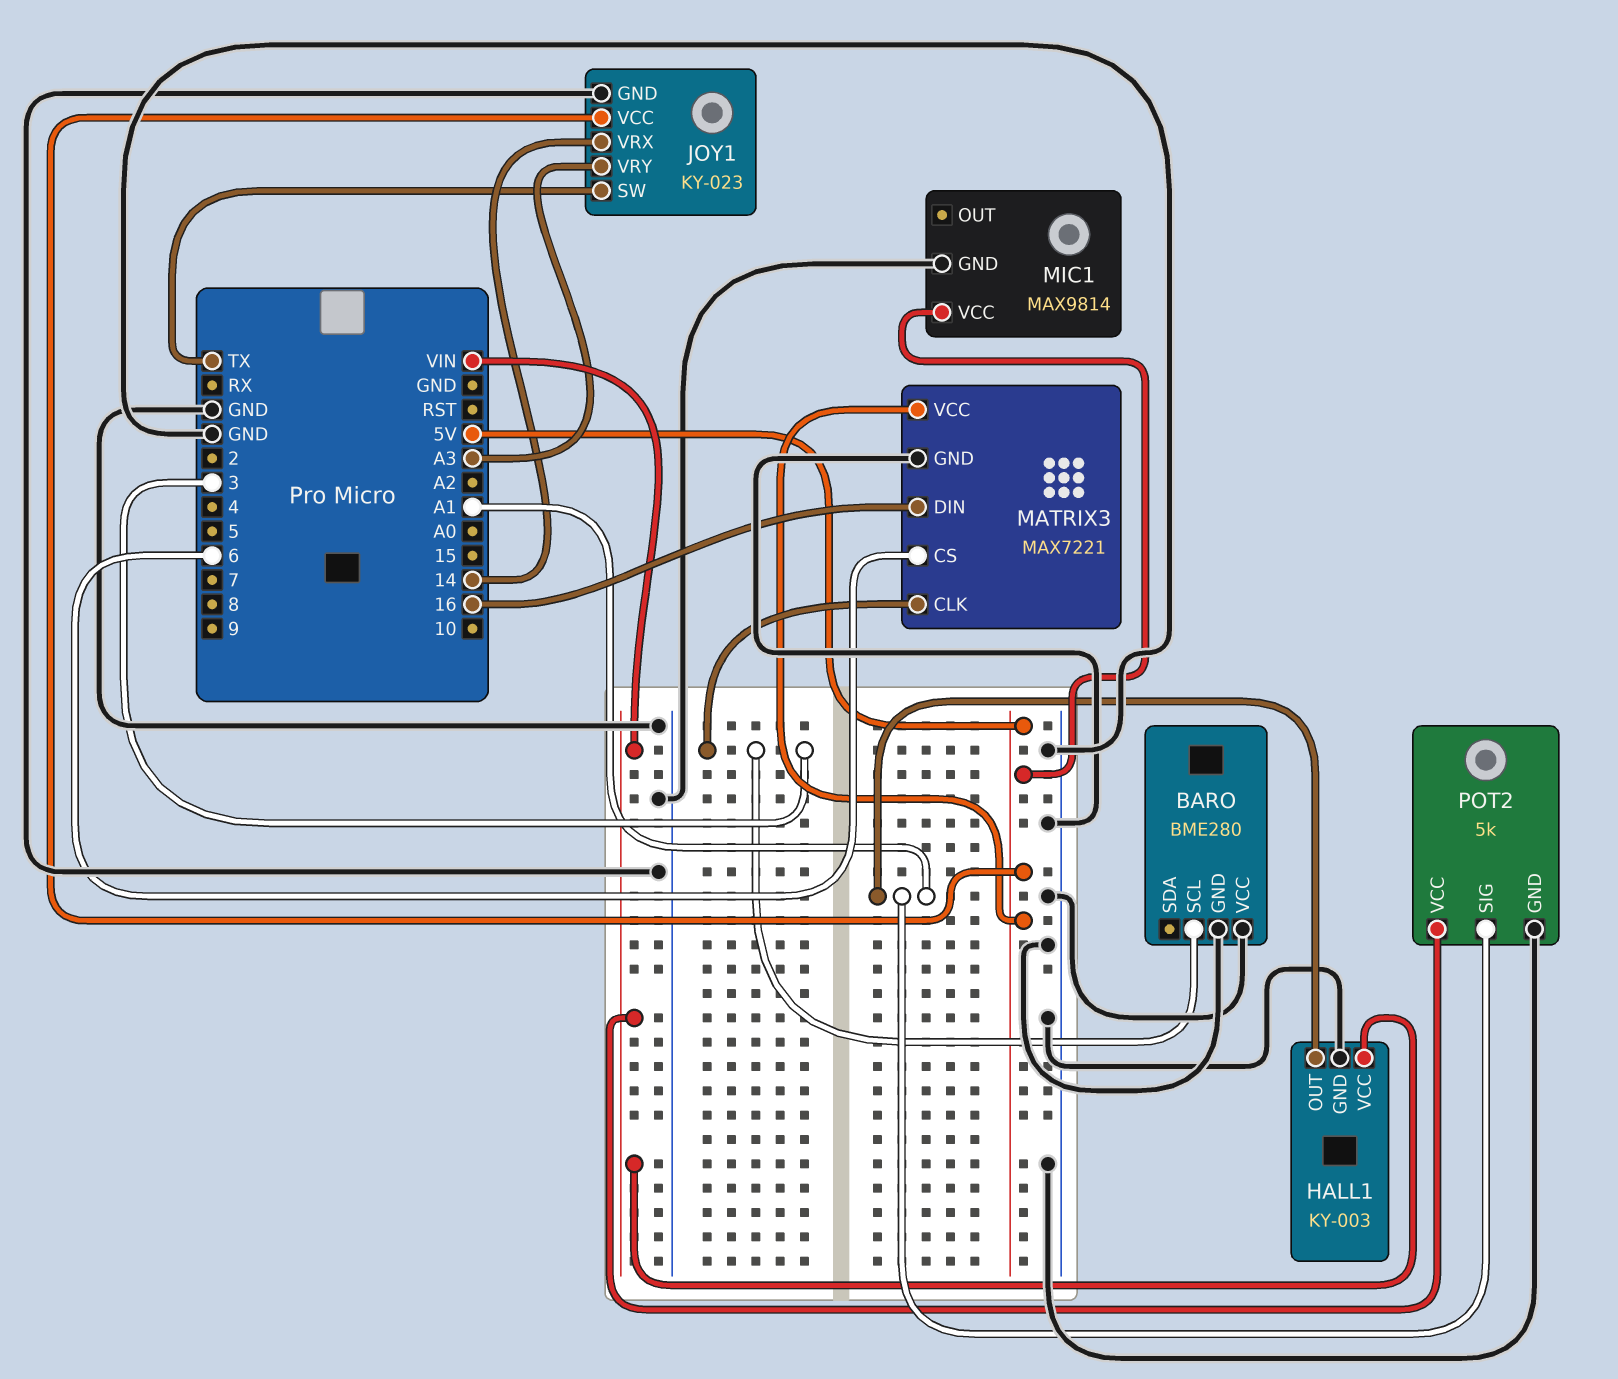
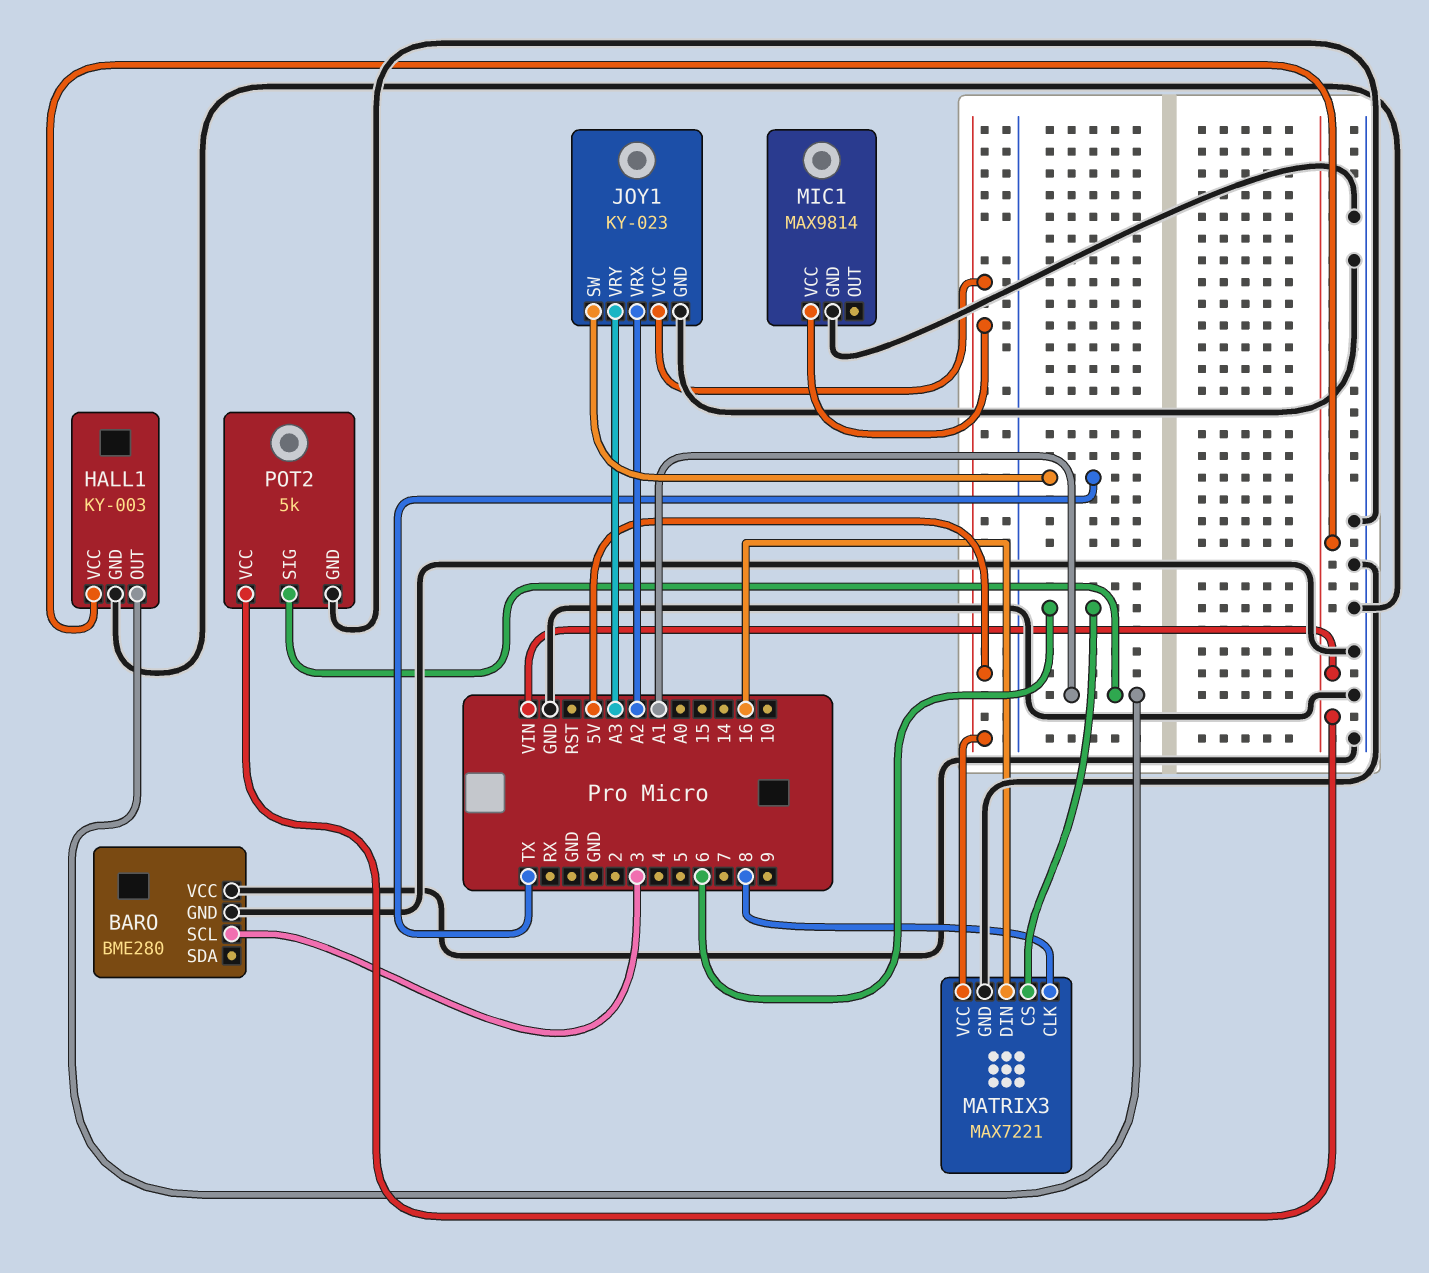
JOY1 pin VRX: 14 -> A2
MATRIX3 pin CLK: 3 -> 8

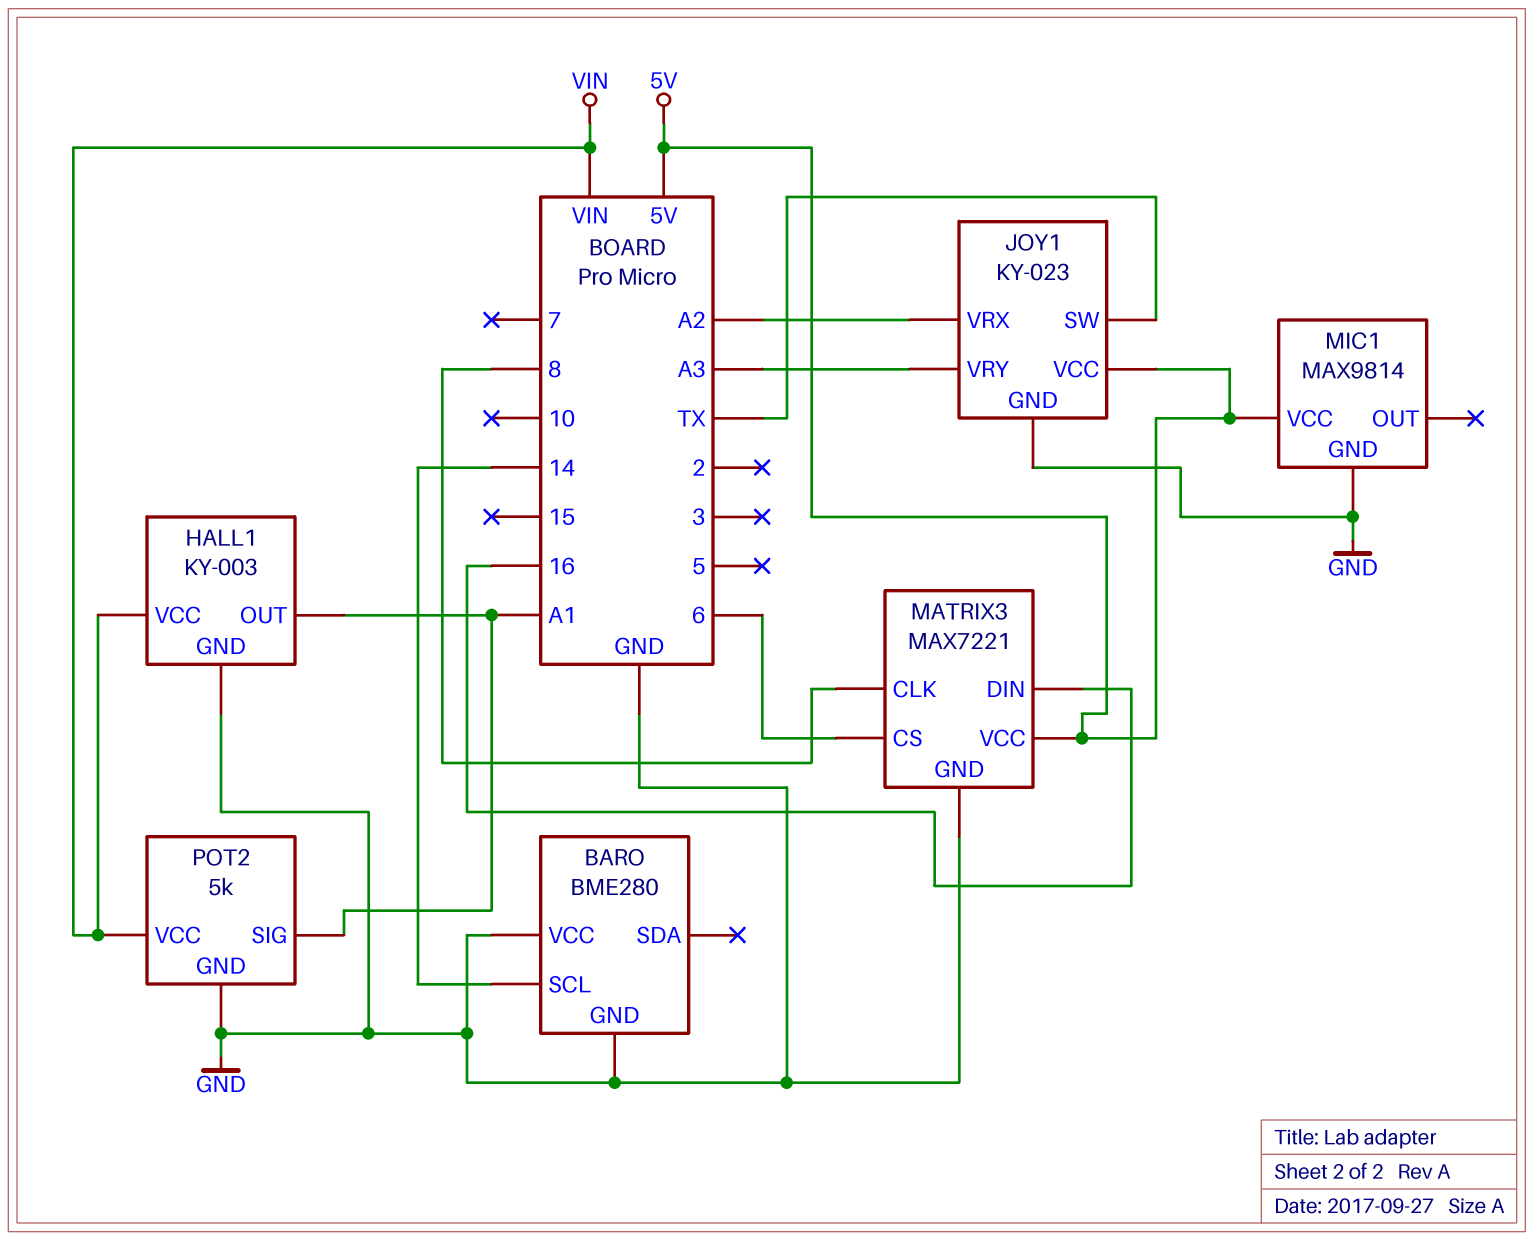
BARO pin SCL: 3 -> 14

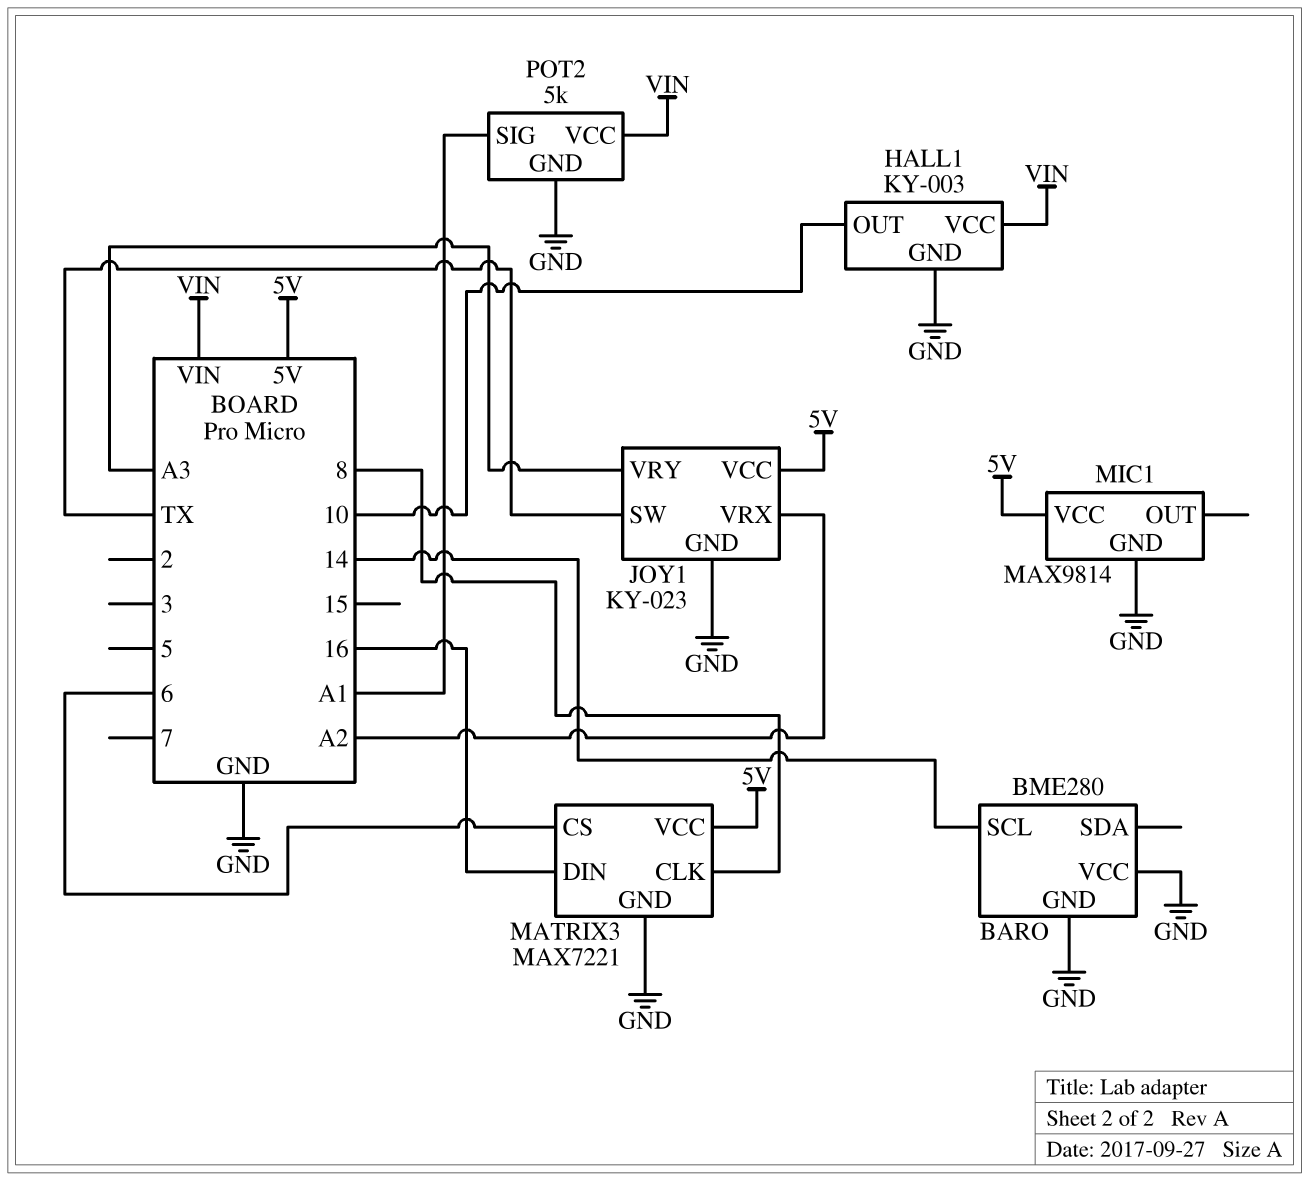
HALL1 pin OUT: A1 -> 10

